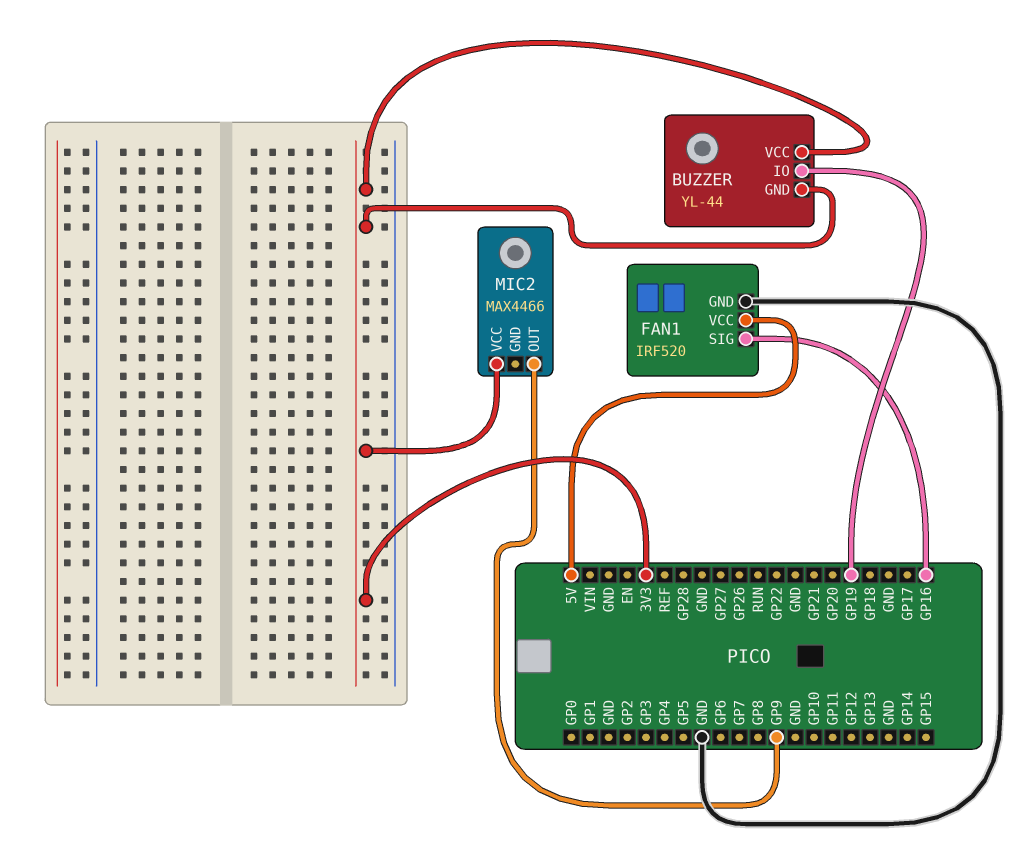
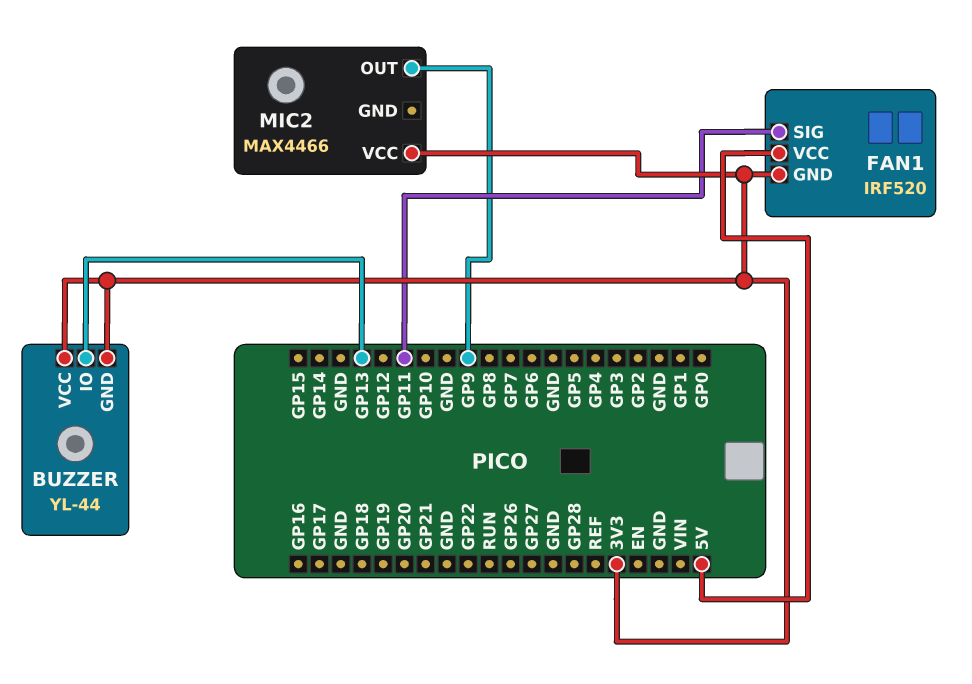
BUZZER pin IO: GP19 -> GP13
FAN1 pin GND: GND -> 3V3
FAN1 pin SIG: GP16 -> GP11

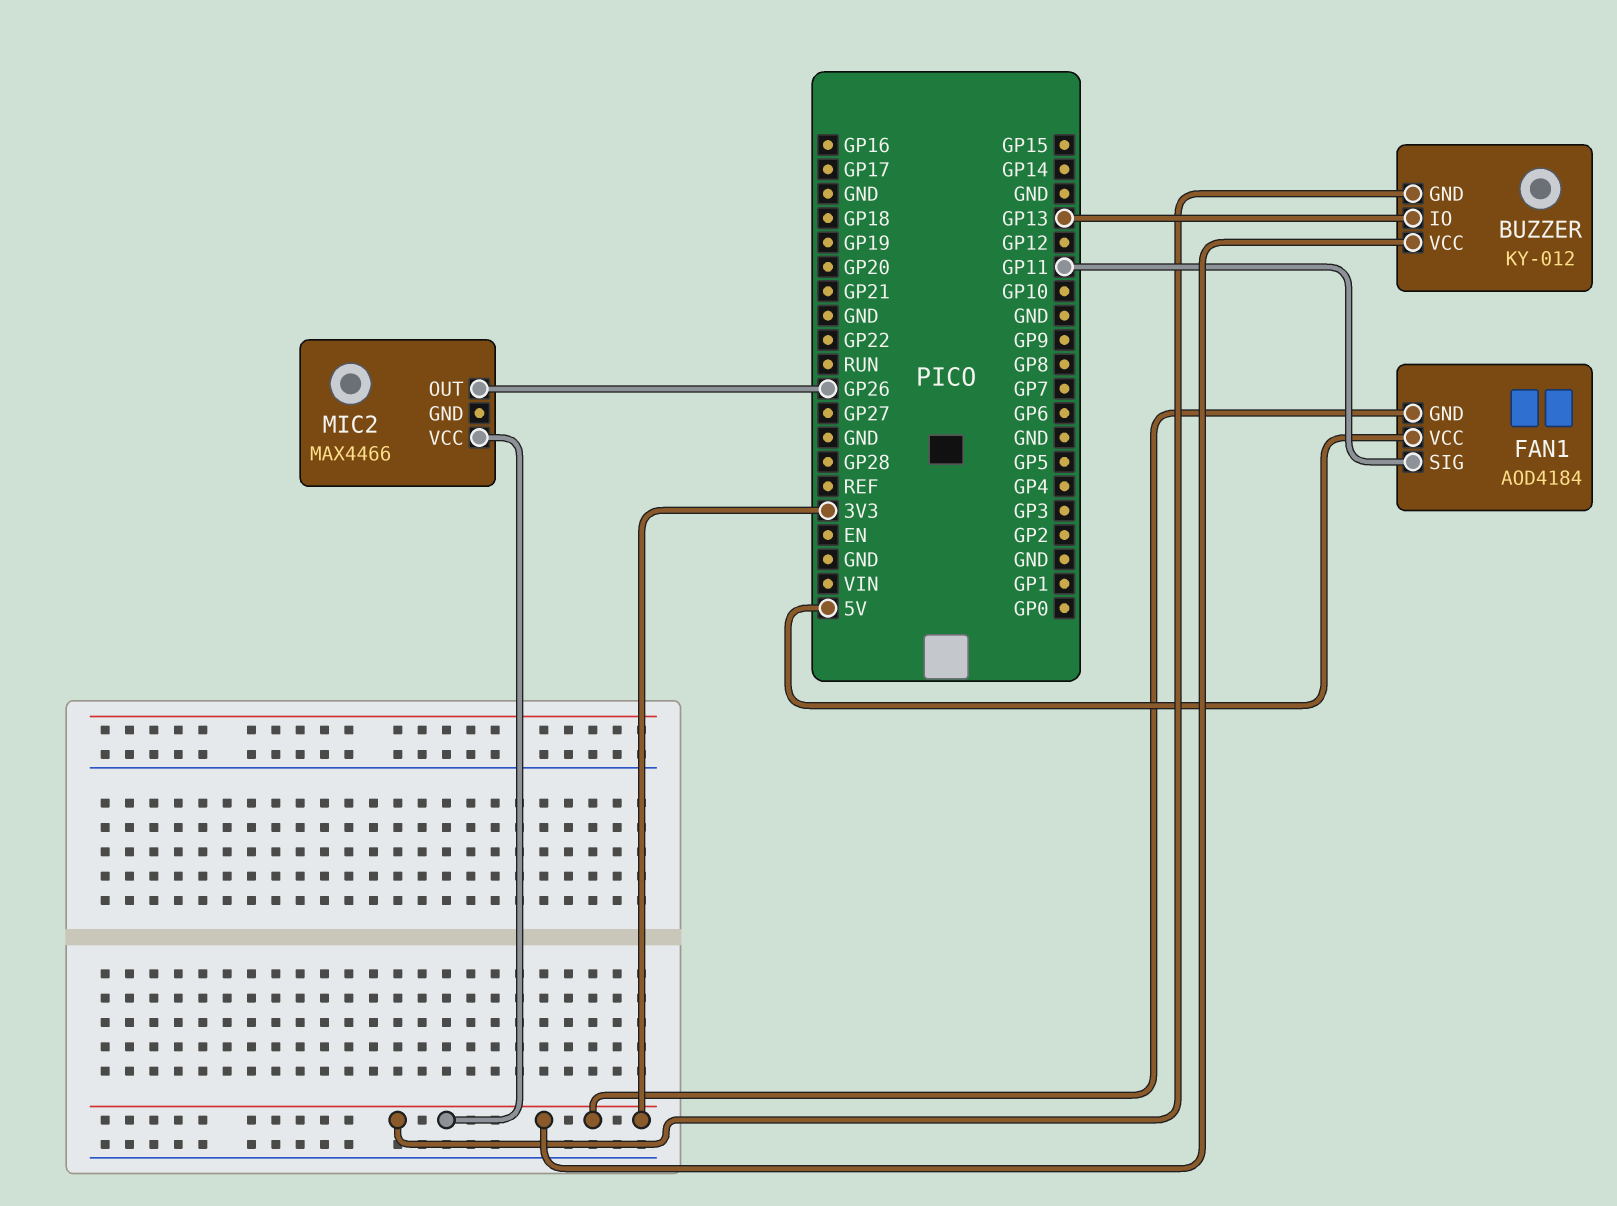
BUZZER: YL-44 -> KY-012
FAN1: IRF520 -> AOD4184
MIC2 pin OUT: GP9 -> GP26

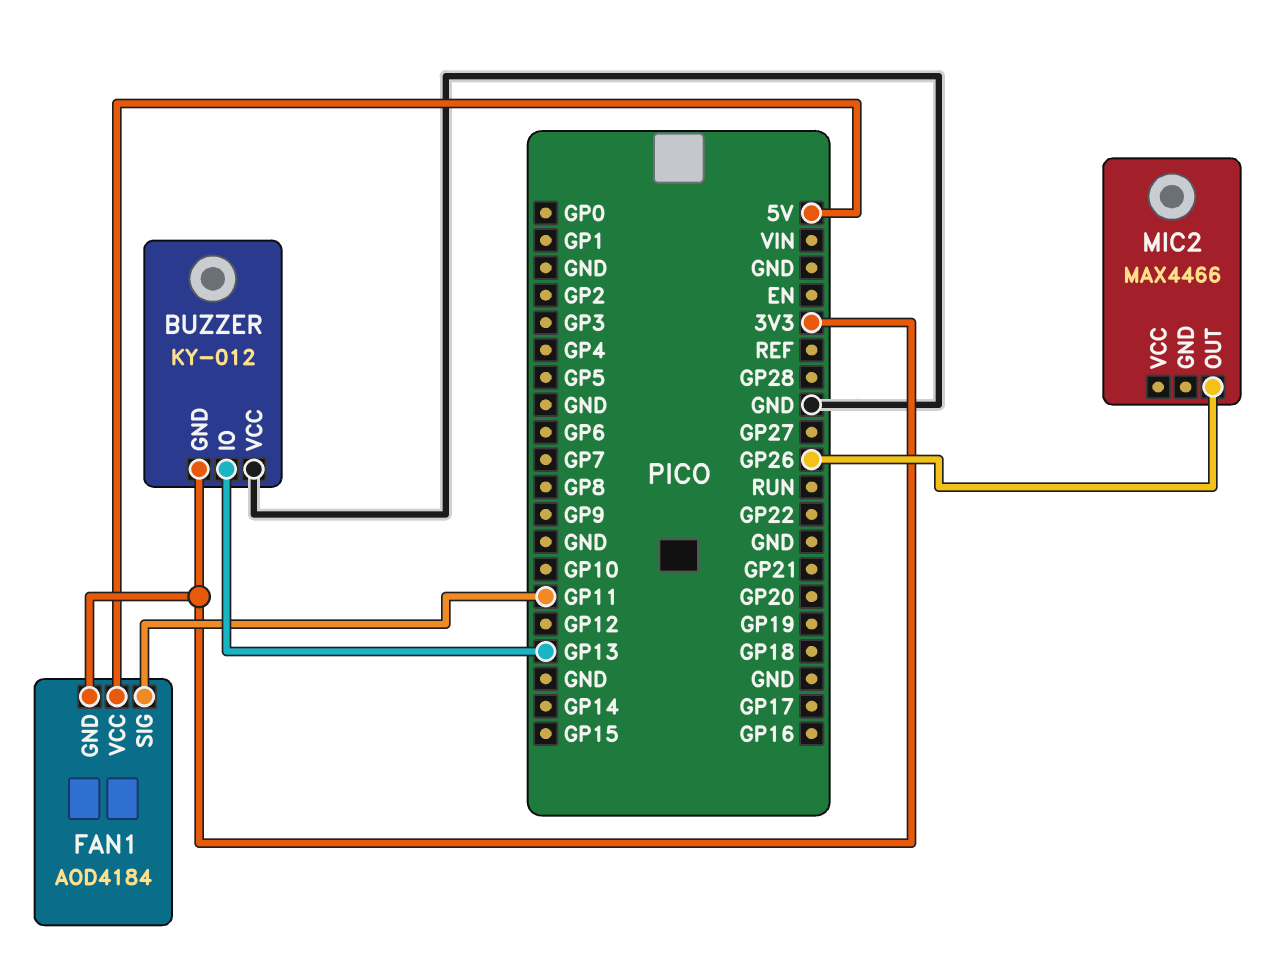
BUZZER pin VCC: 3V3 -> GND
MIC2 pin VCC: 3V3 -> none

